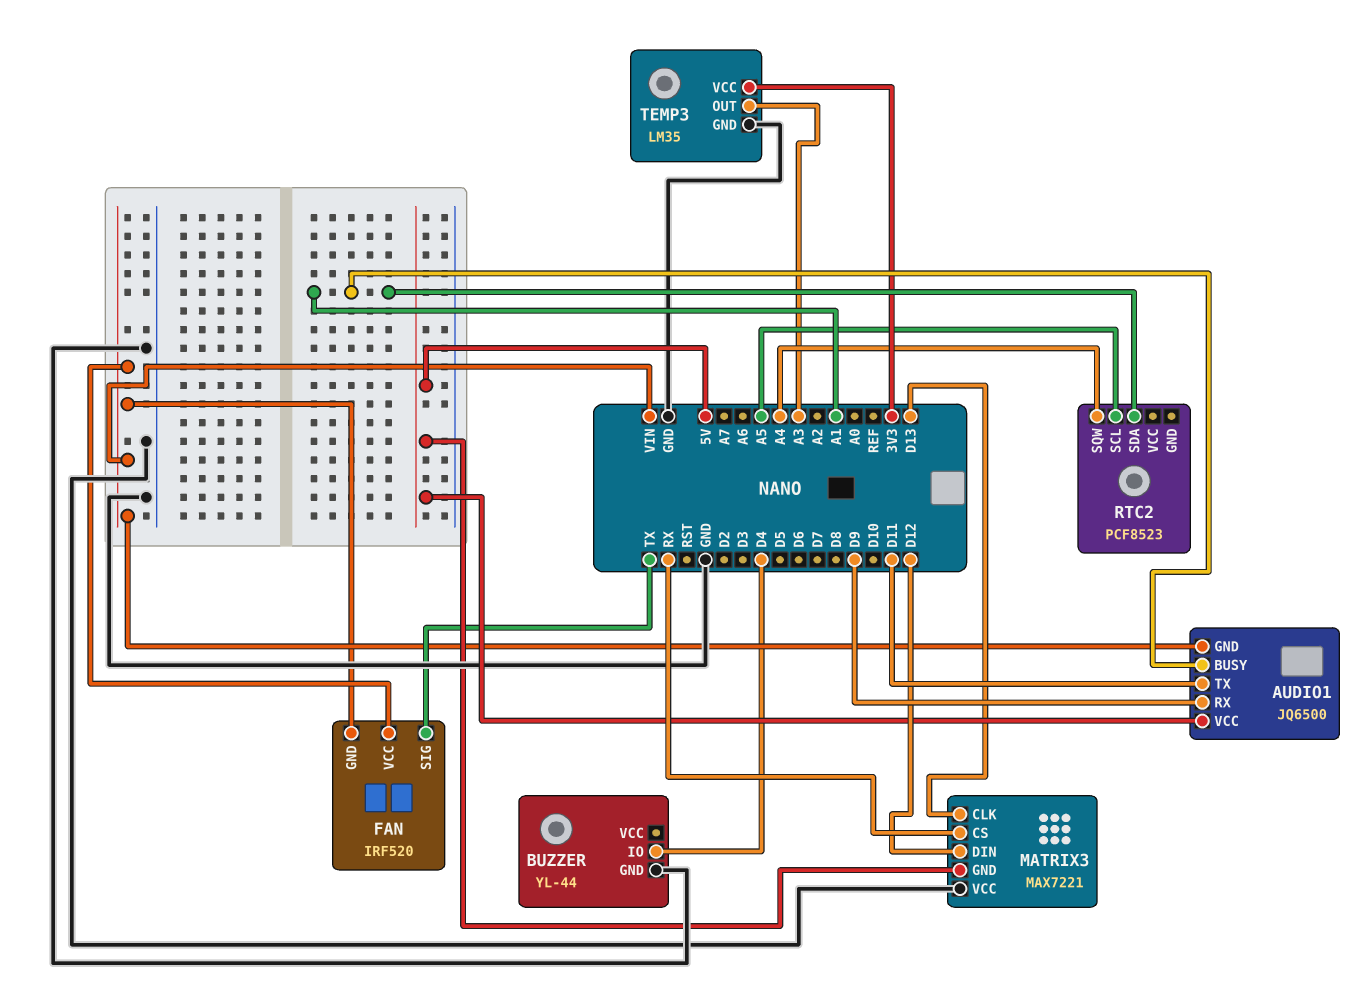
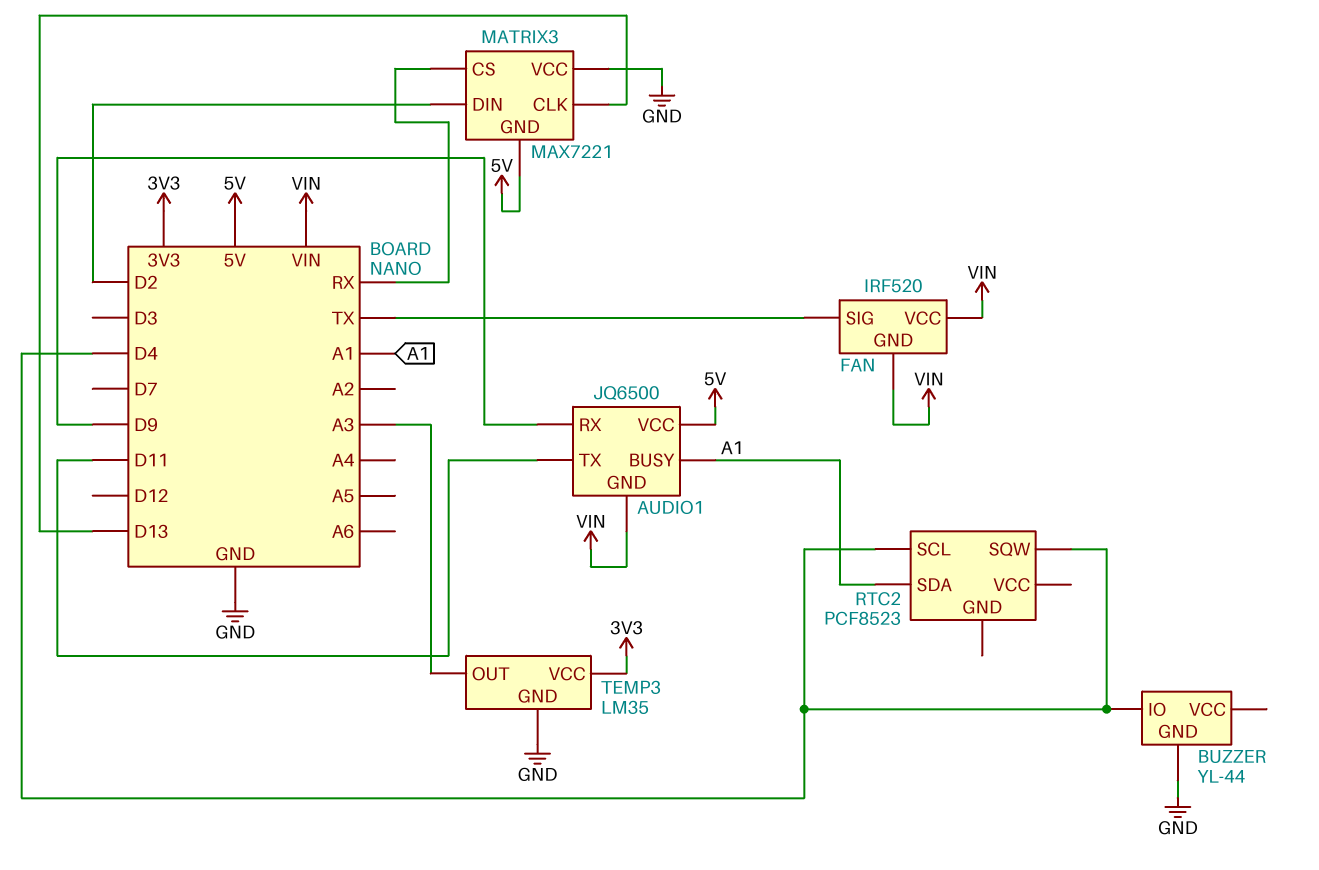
MATRIX3 pin DIN: D12 -> D2
RTC2 pin SCL: A5 -> D4
RTC2 pin SQW: A4 -> D4

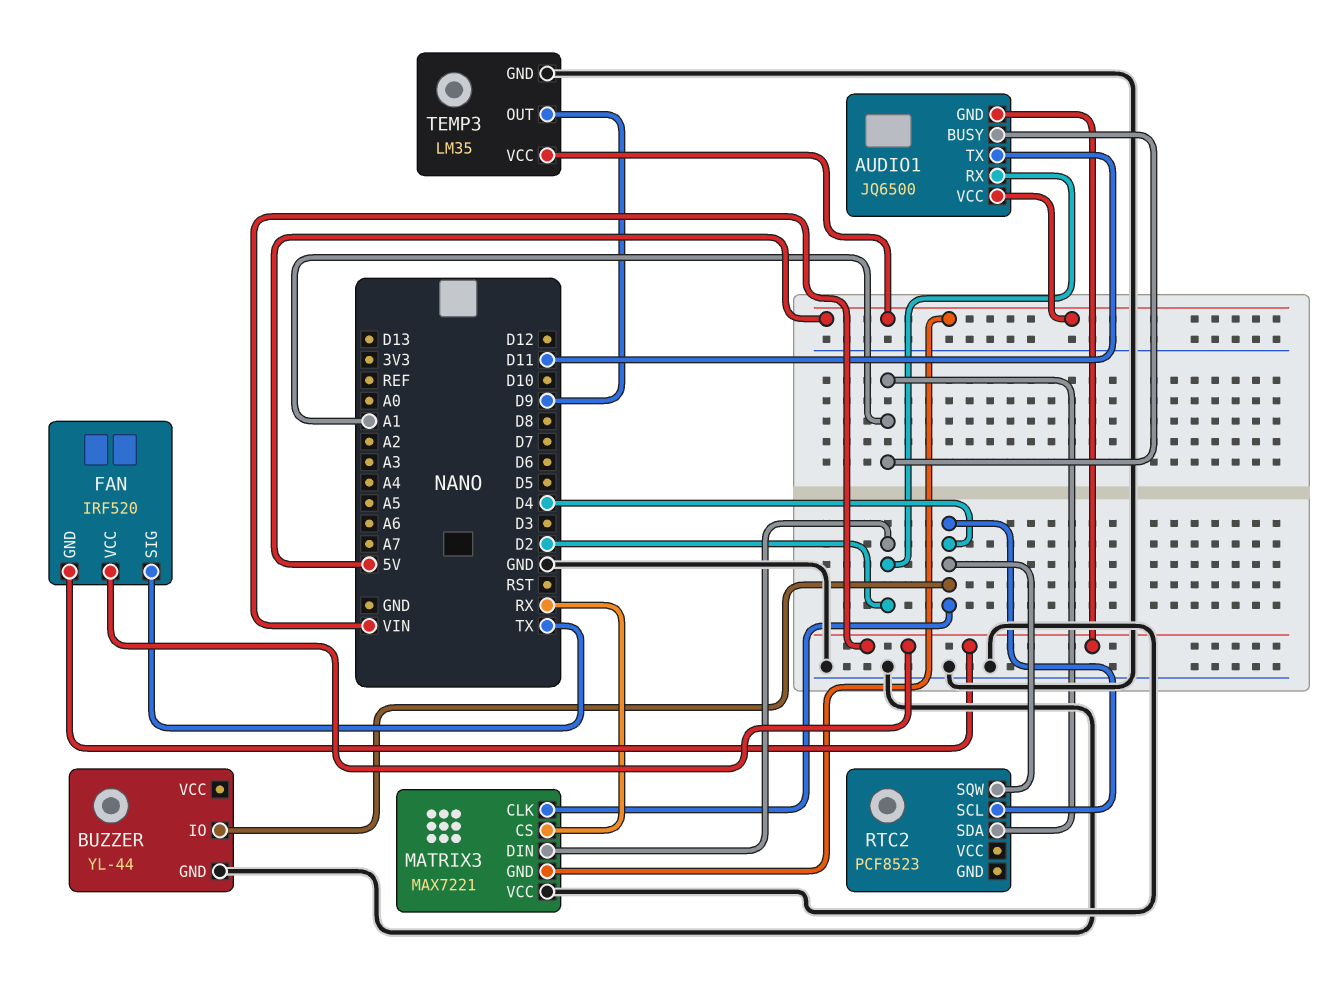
AUDIO1 pin RX: D9 -> D2
MATRIX3 pin CLK: D13 -> D4
TEMP3 pin OUT: A3 -> D9
TEMP3 pin VCC: 3V3 -> 5V

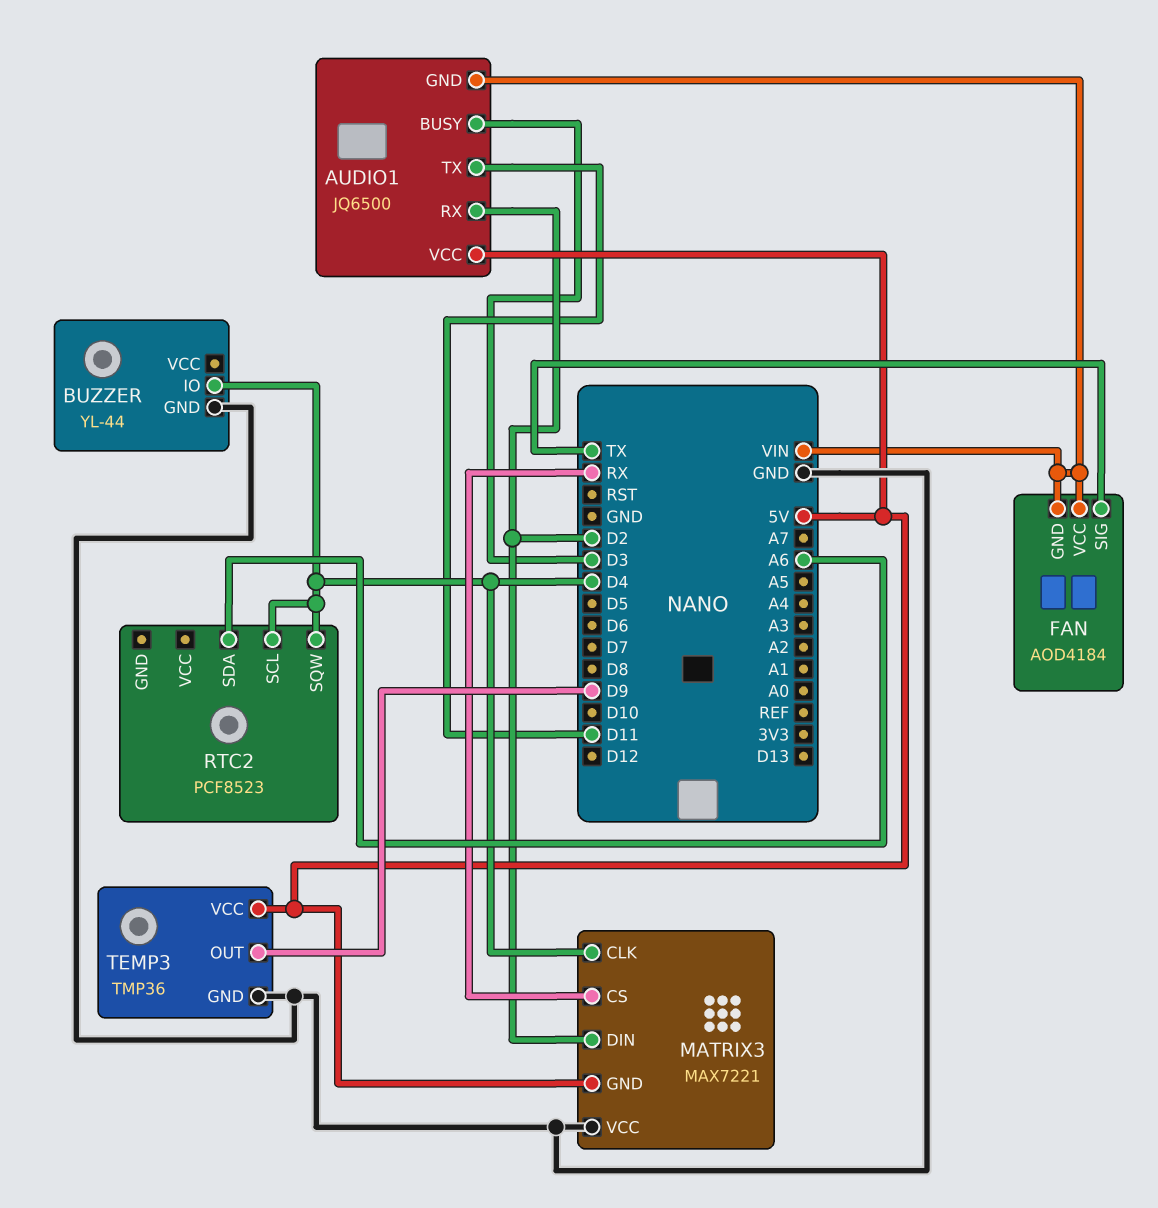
AUDIO1 pin BUSY: A1 -> D3
FAN: IRF520 -> AOD4184
RTC2 pin SDA: A1 -> A6
TEMP3: LM35 -> TMP36

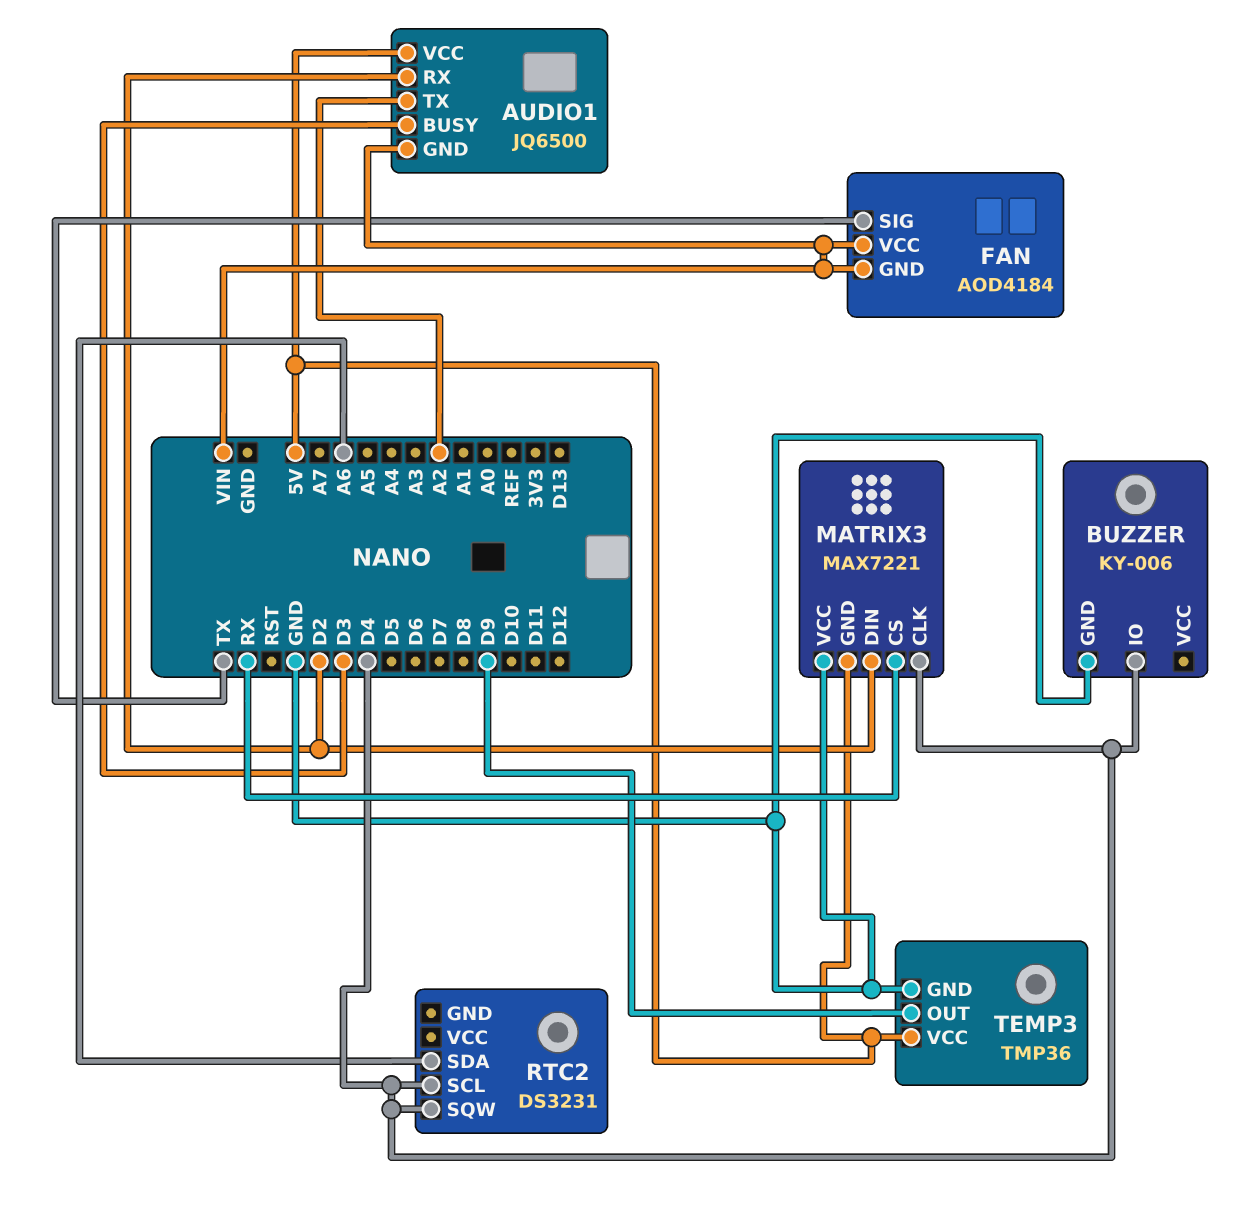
AUDIO1 pin TX: D11 -> A2
BUZZER: YL-44 -> KY-006
RTC2: PCF8523 -> DS3231

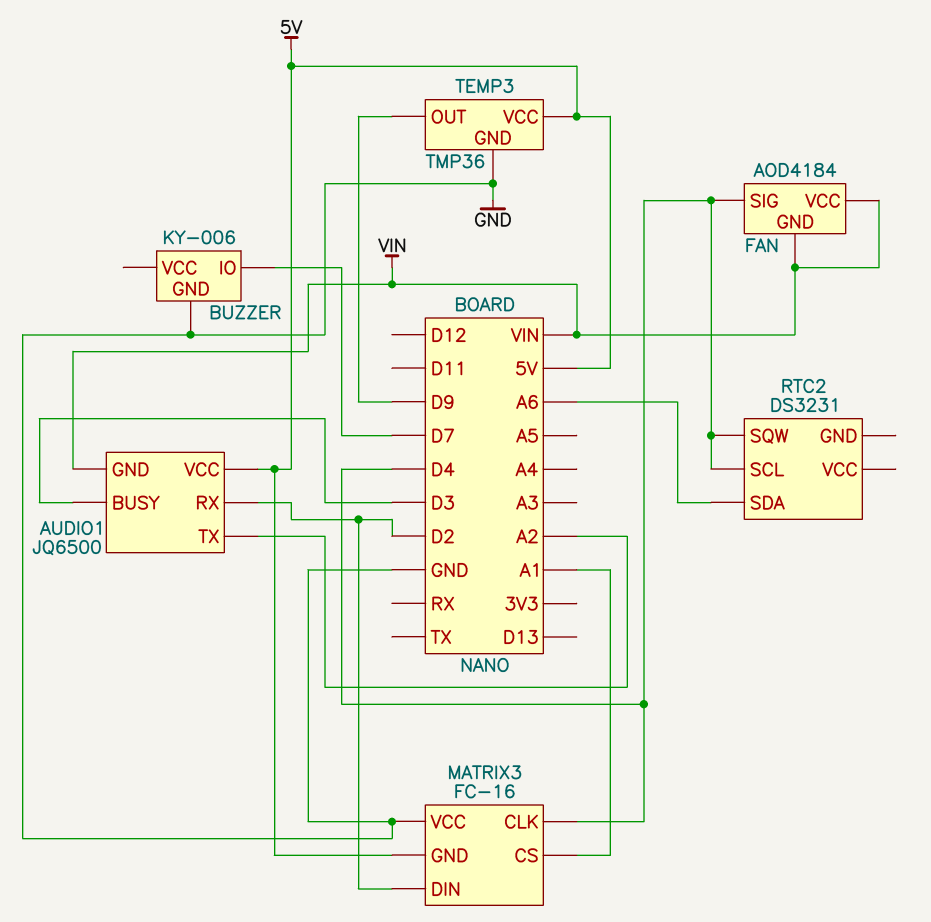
BUZZER pin IO: D4 -> D7
FAN pin SIG: TX -> D4
MATRIX3: MAX7221 -> FC-16
MATRIX3 pin CS: RX -> A1

